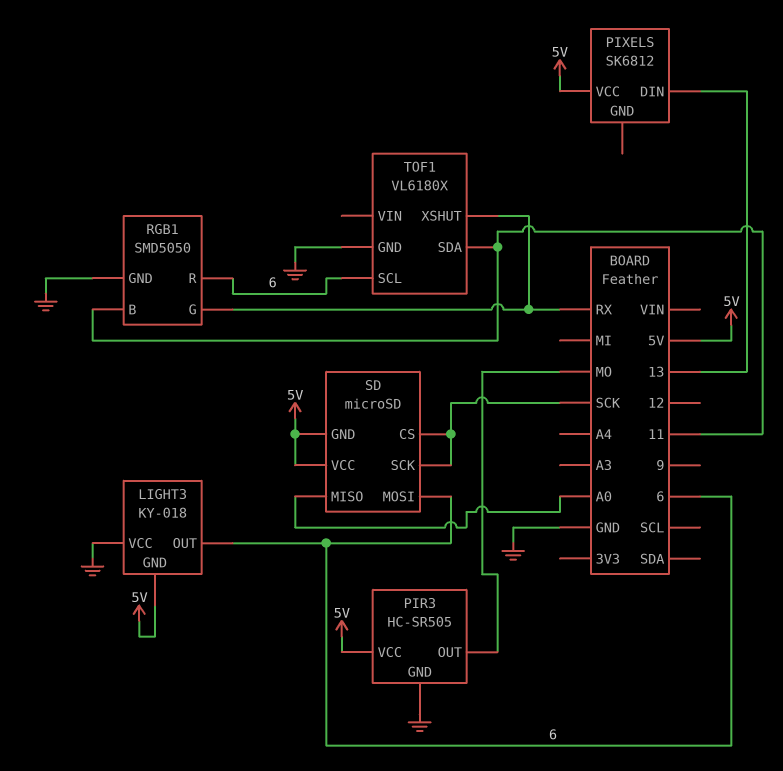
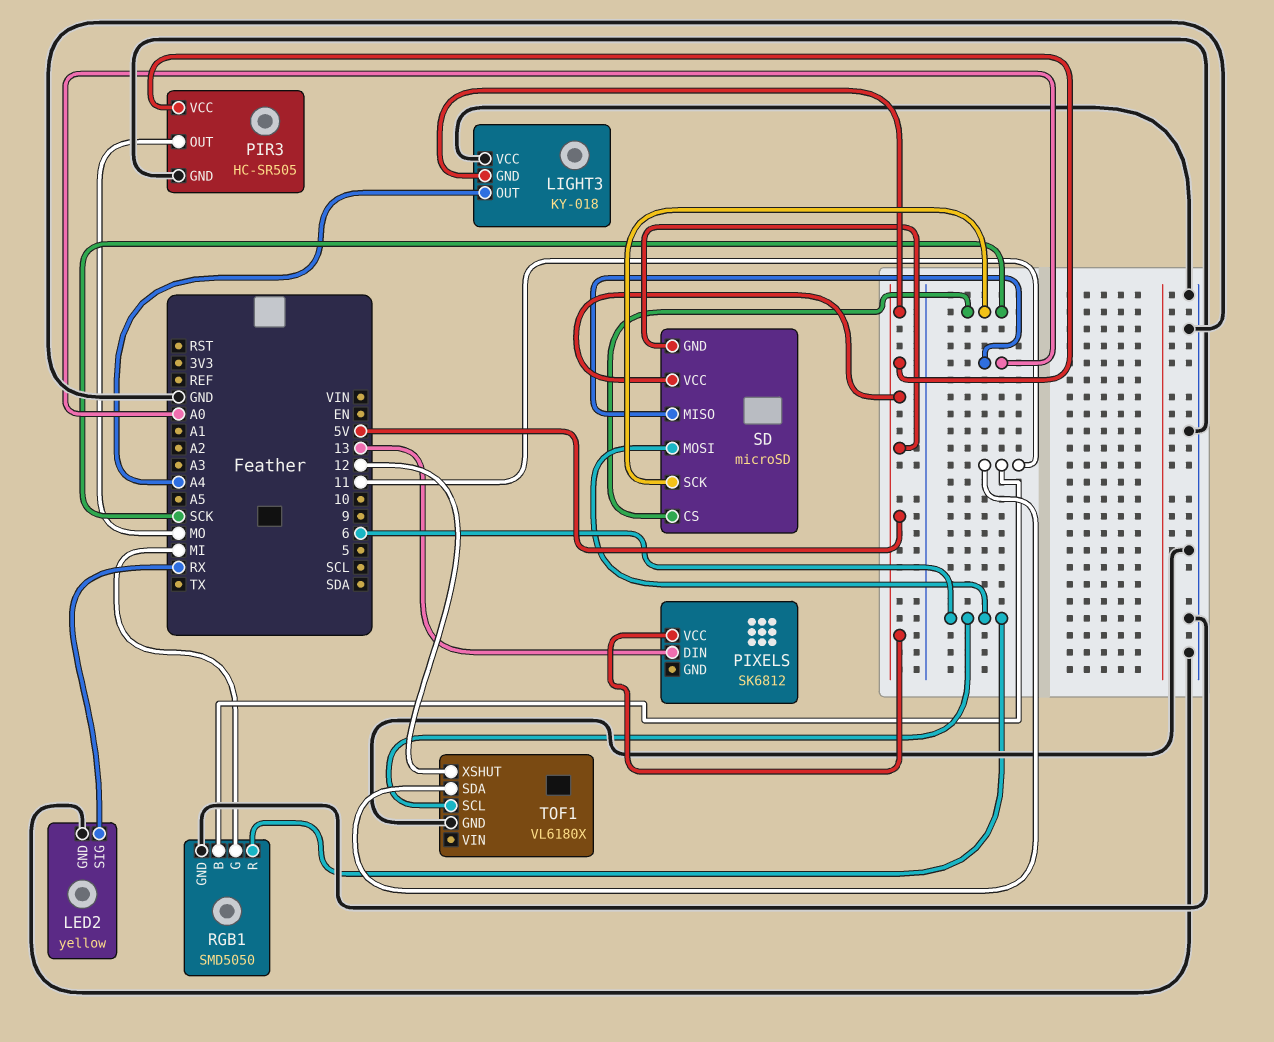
LED2: none -> yellow
LED2 pin GND: none -> GND
LED2 pin SIG: none -> RX
LIGHT3 pin OUT: 6 -> A4
RGB1 pin G: RX -> MI
TOF1 pin XSHUT: RX -> 12

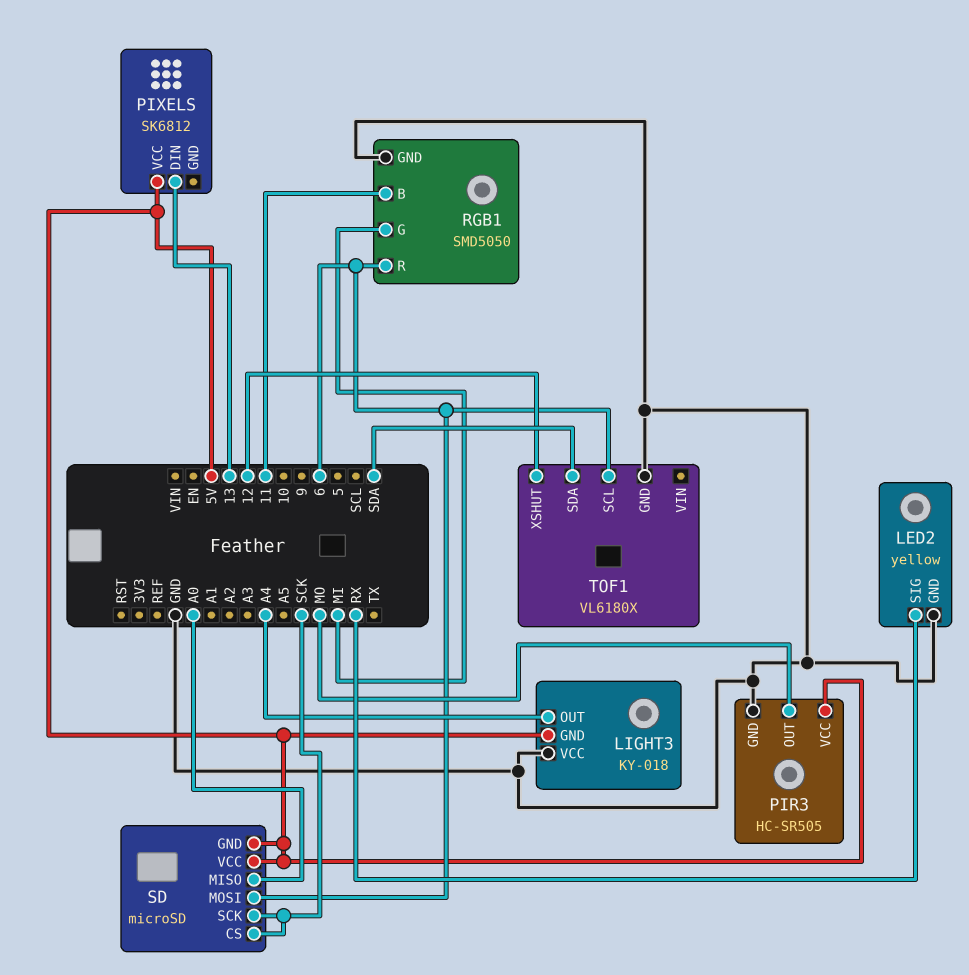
TOF1 pin SDA: 11 -> SDA

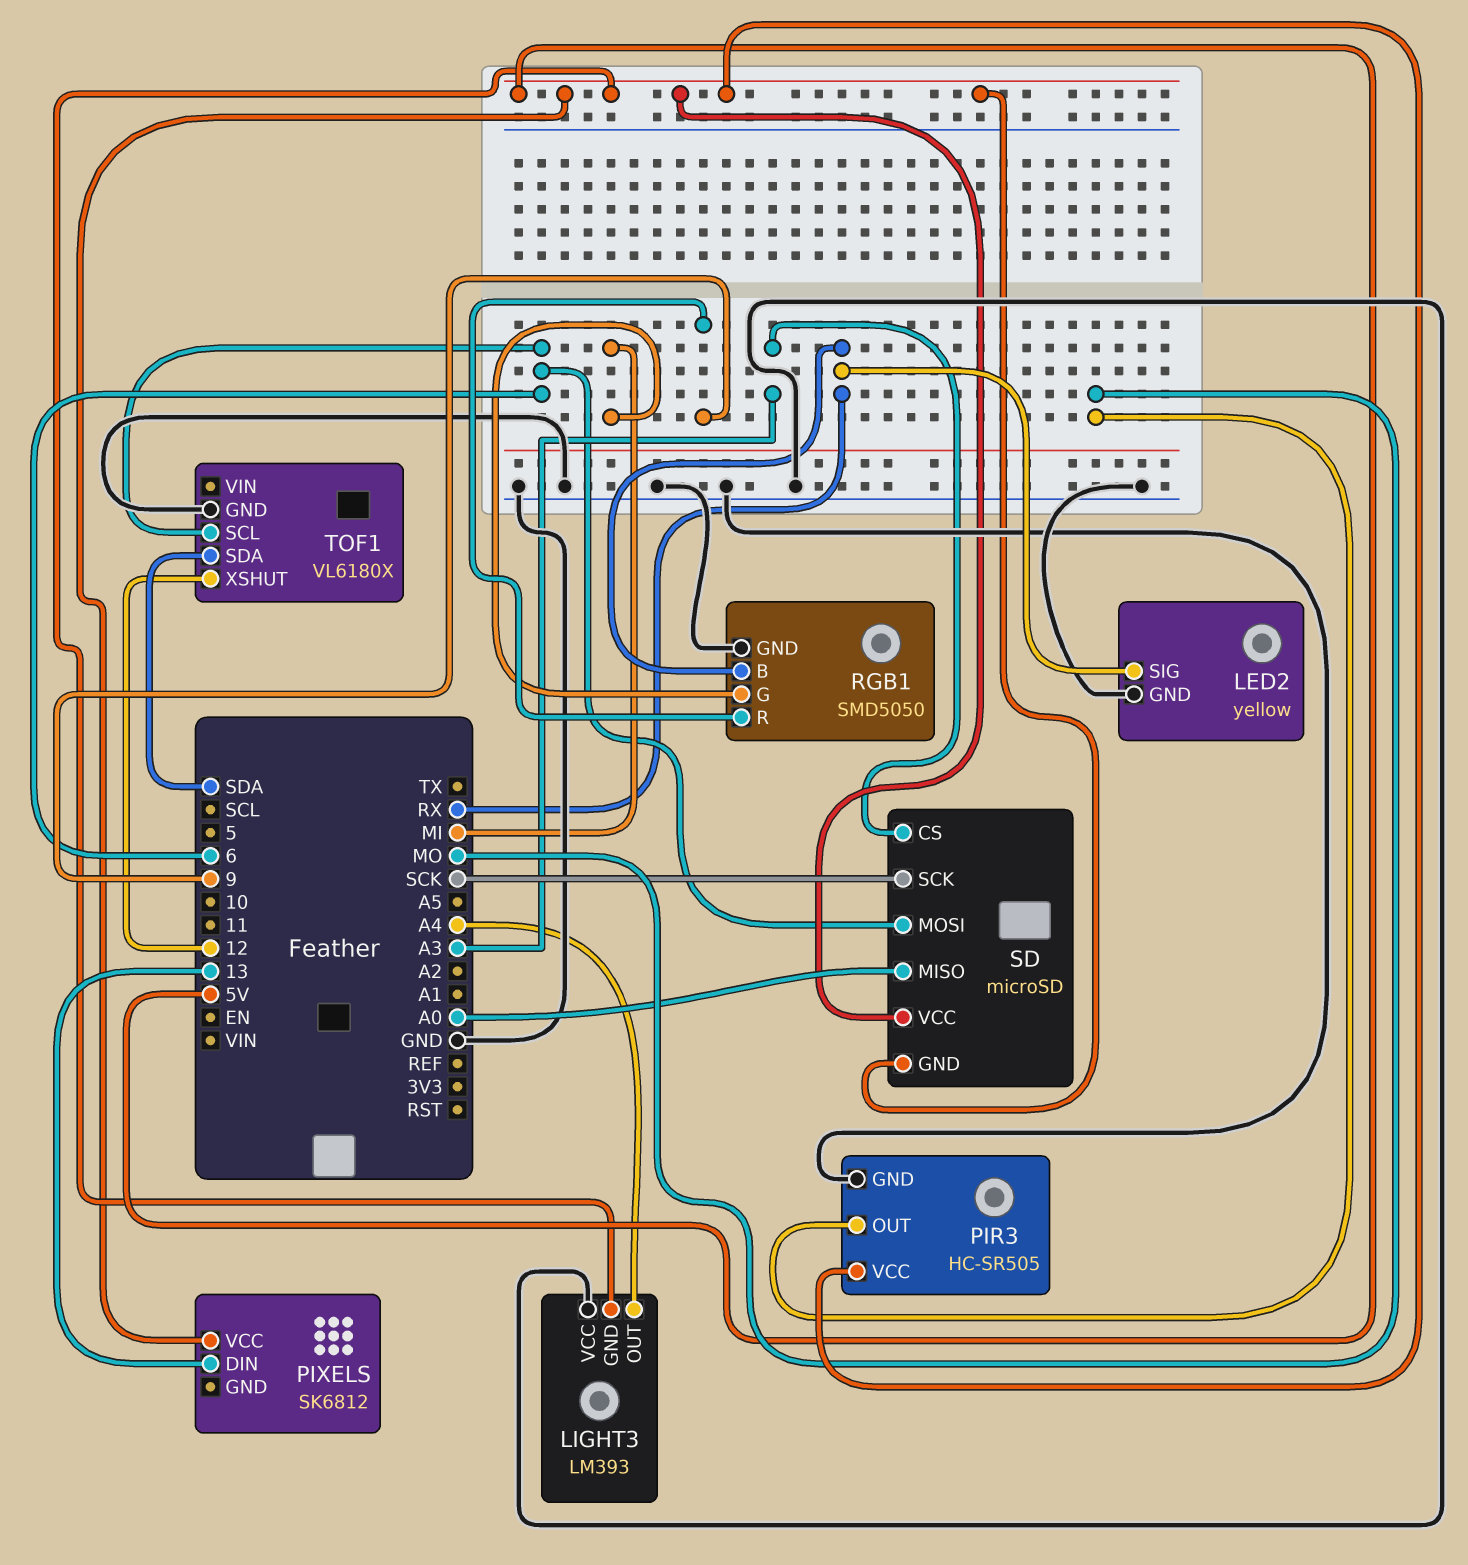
LIGHT3: KY-018 -> LM393
RGB1 pin B: 11 -> RX
RGB1 pin R: 6 -> 9
SD pin CS: SCK -> A3

